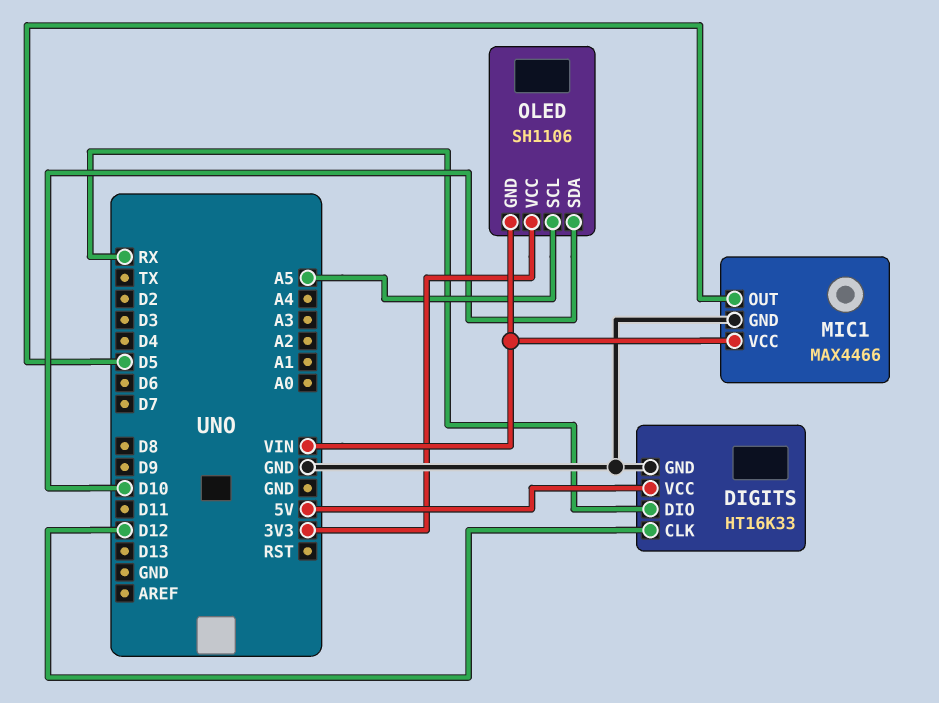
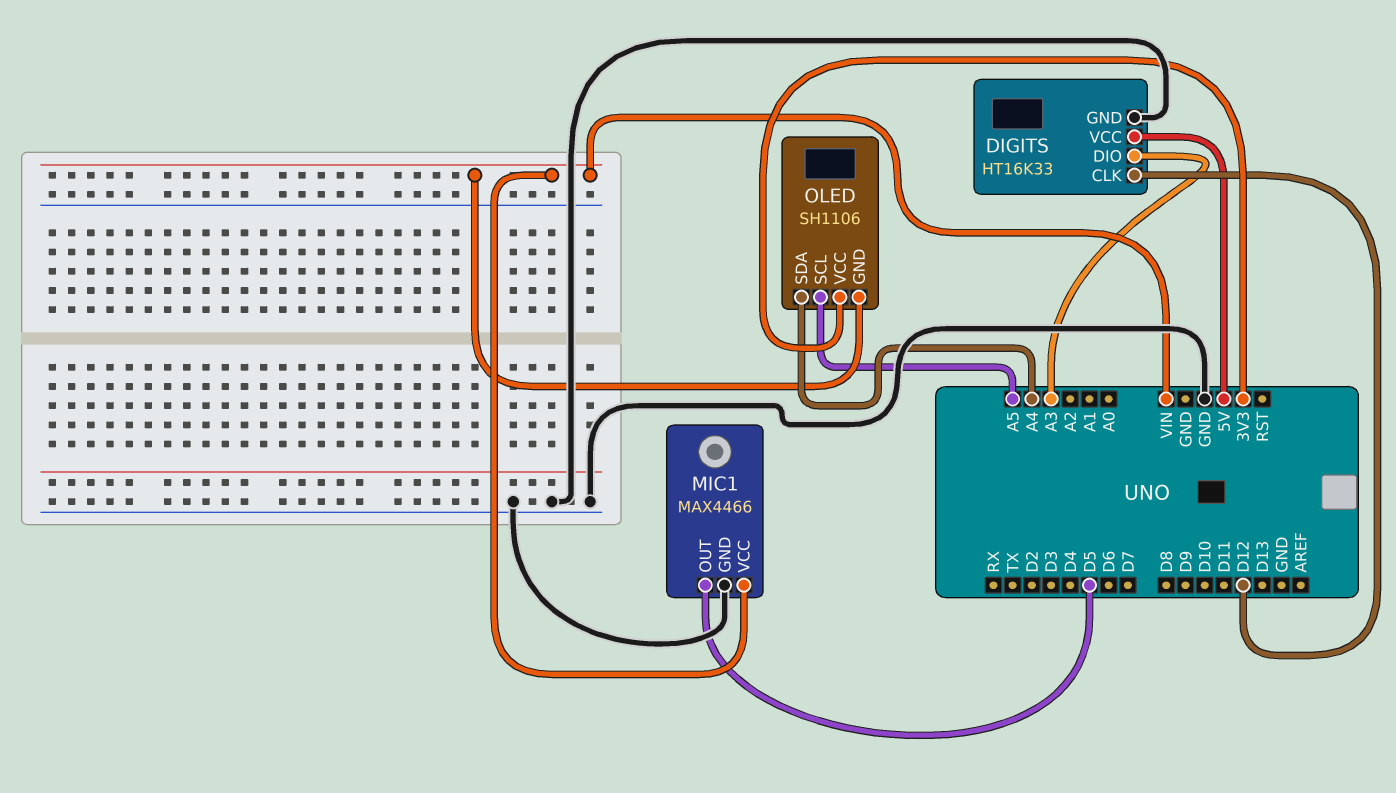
DIGITS pin DIO: RX -> A3
OLED pin SDA: D10 -> A4

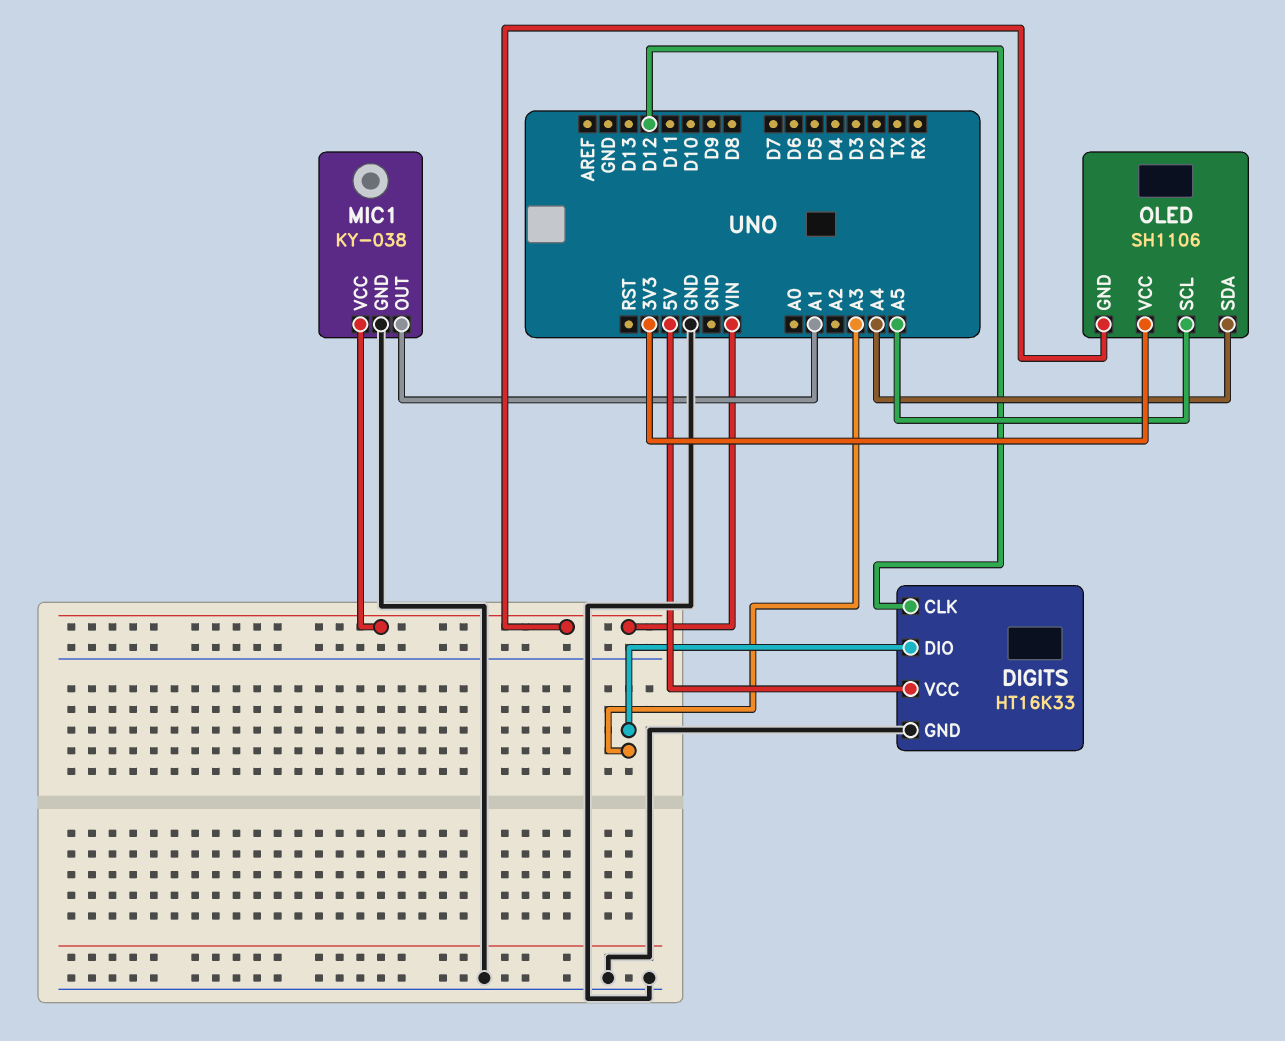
MIC1: MAX4466 -> KY-038
MIC1 pin OUT: D5 -> A1

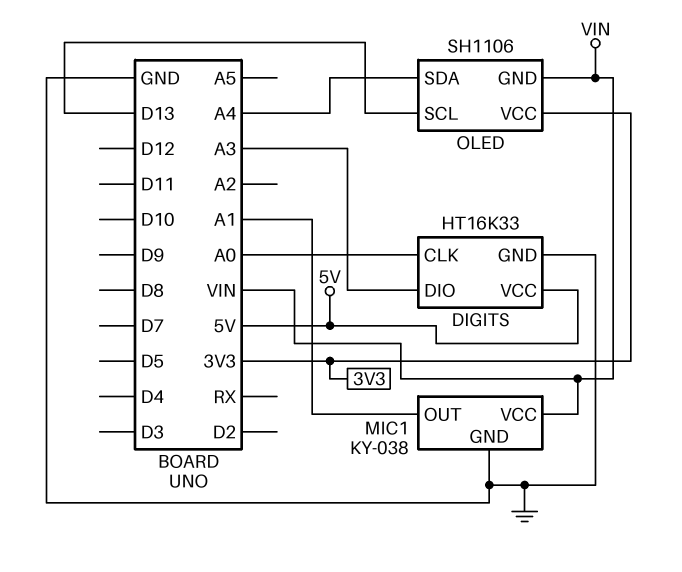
DIGITS pin CLK: D12 -> A0
OLED pin SCL: A5 -> D13

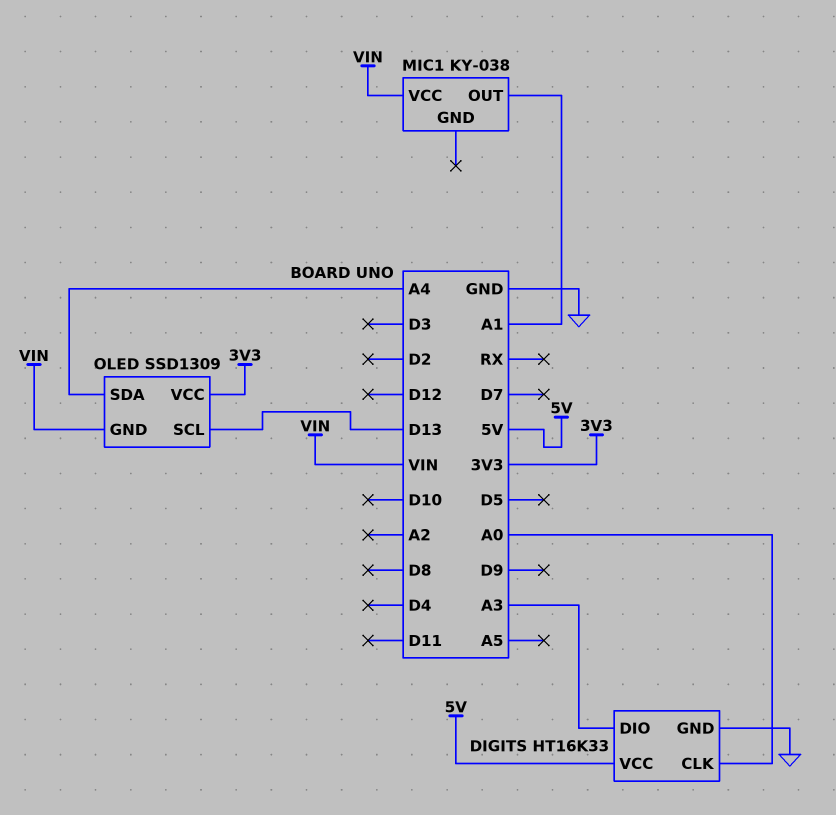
MIC1 pin GND: GND -> none
OLED: SH1106 -> SSD1309

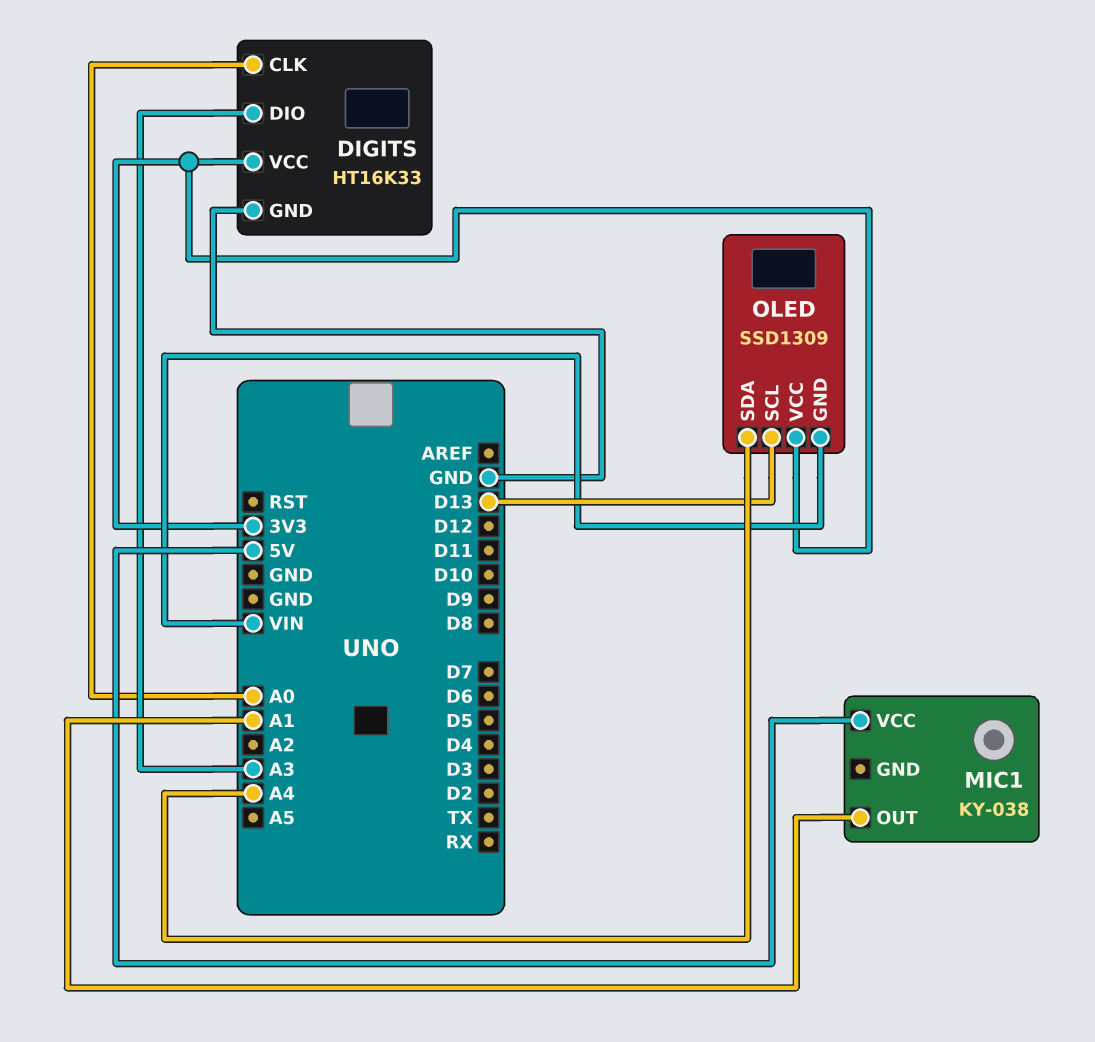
DIGITS pin VCC: 5V -> 3V3
MIC1 pin VCC: VIN -> 5V

